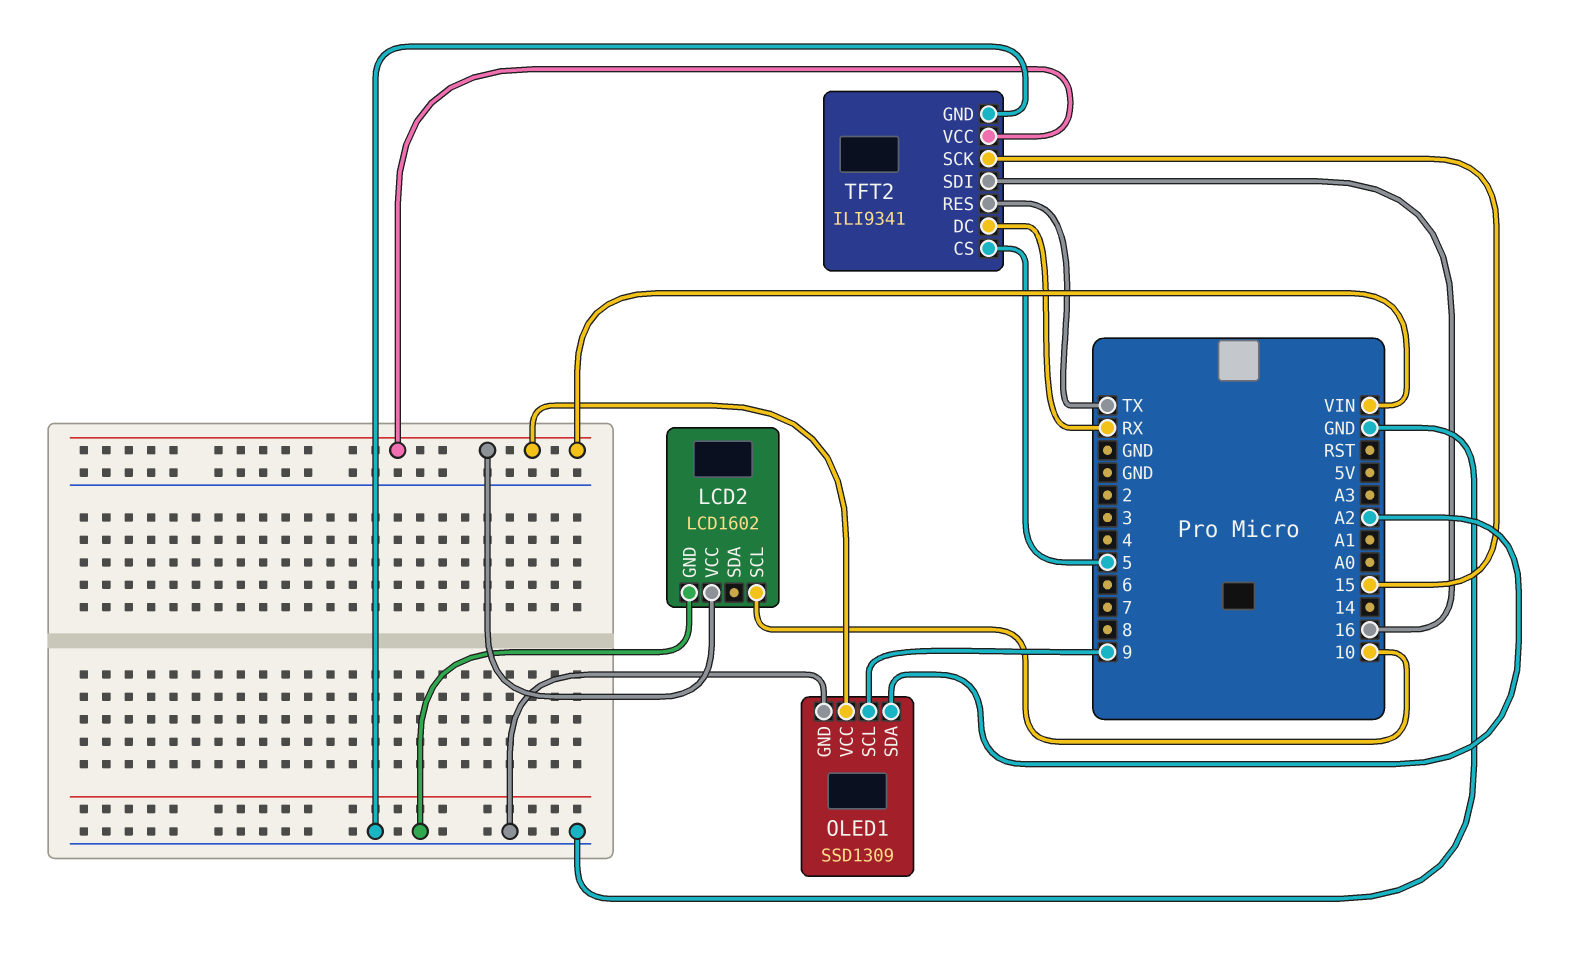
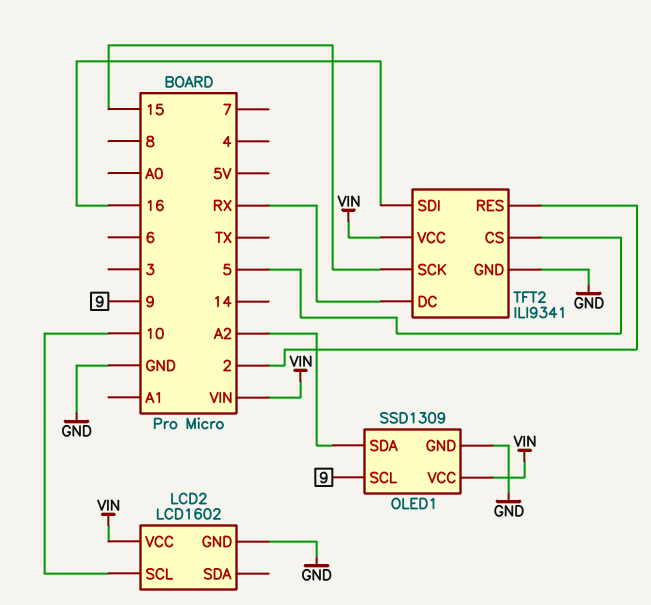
TFT2 pin RES: TX -> 2

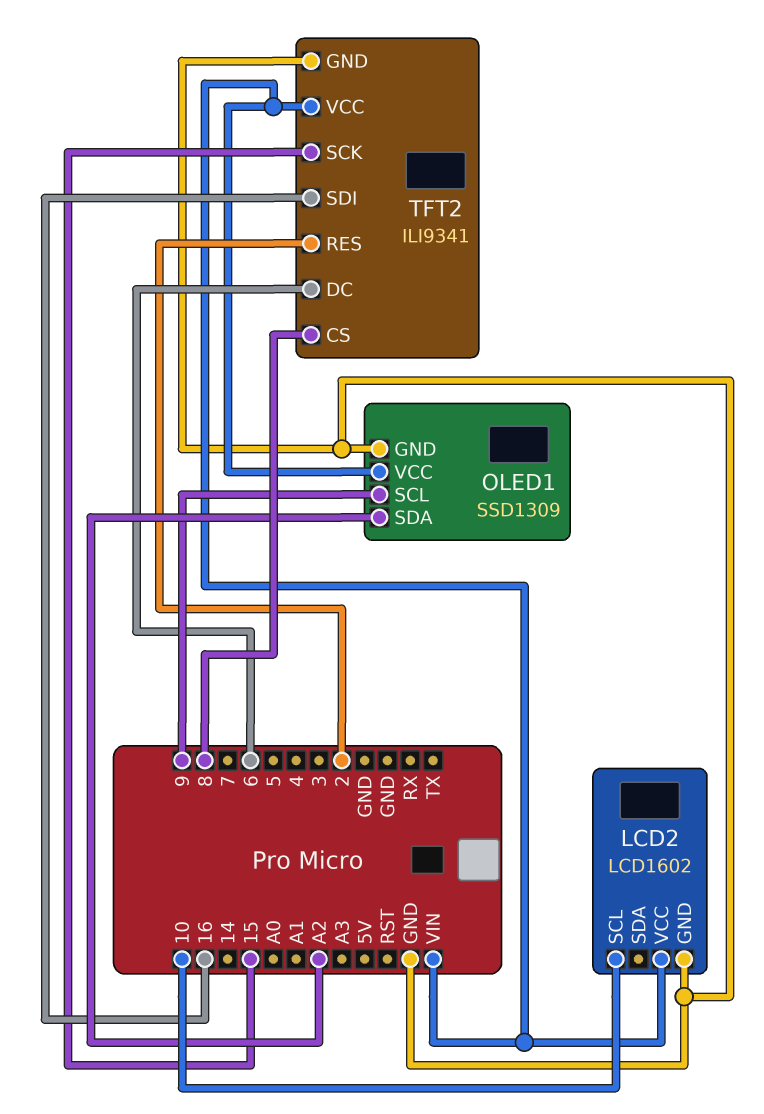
TFT2 pin CS: 5 -> 8
TFT2 pin DC: RX -> 6

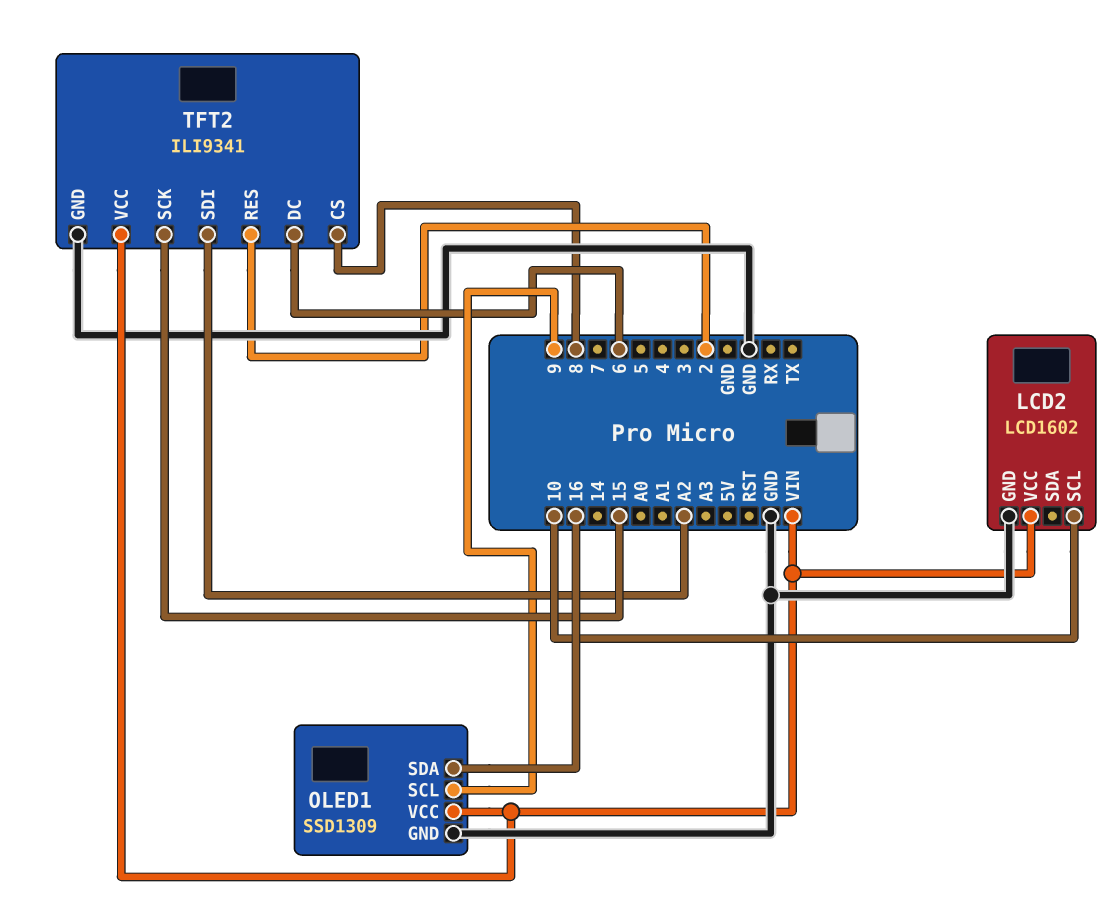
OLED1 pin SDA: A2 -> 16
TFT2 pin SDI: 16 -> A2

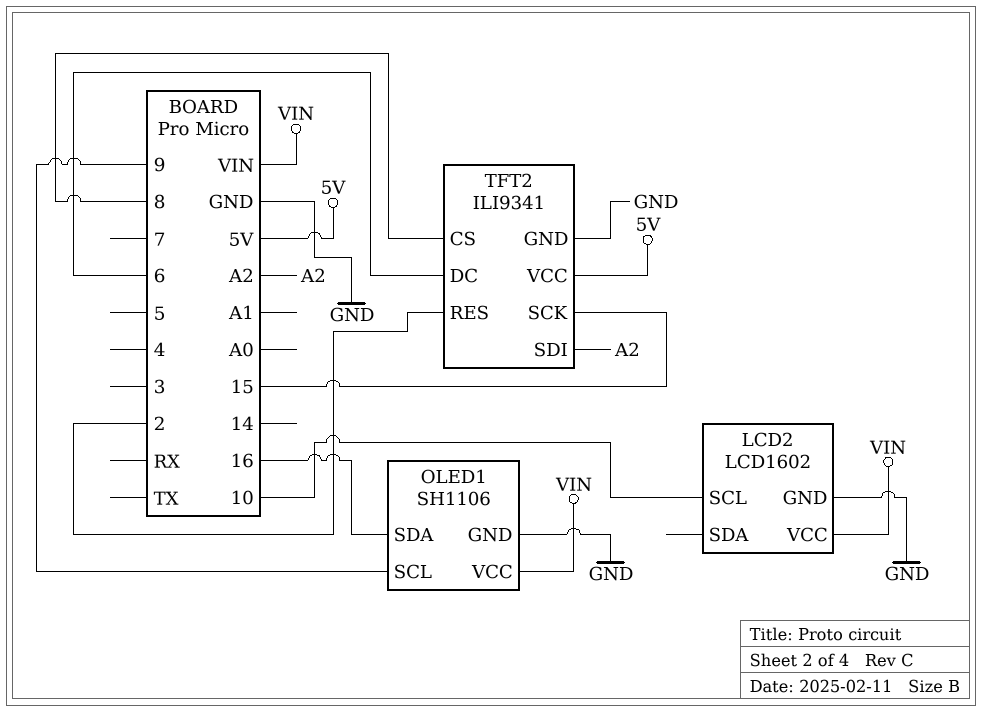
OLED1: SSD1309 -> SH1106
TFT2 pin VCC: VIN -> 5V

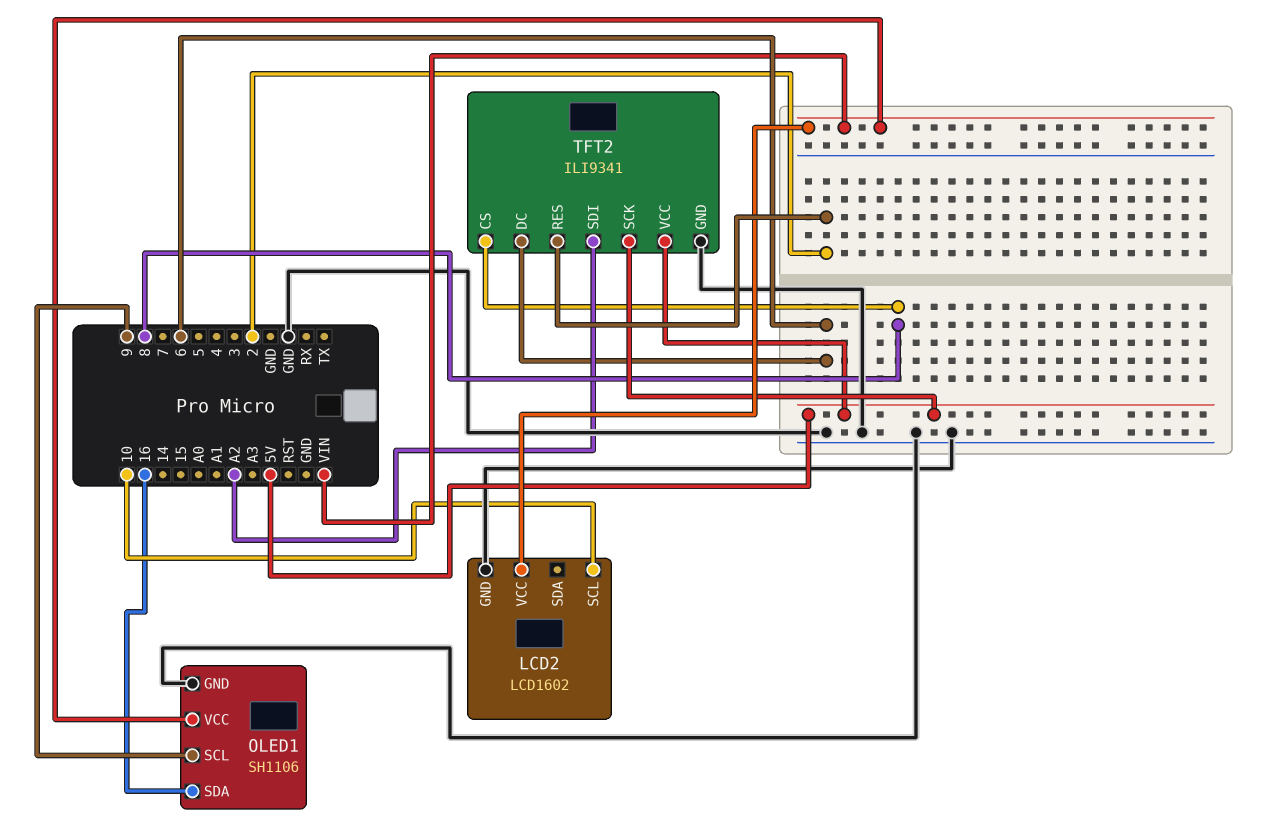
TFT2 pin SCK: 15 -> 5V

